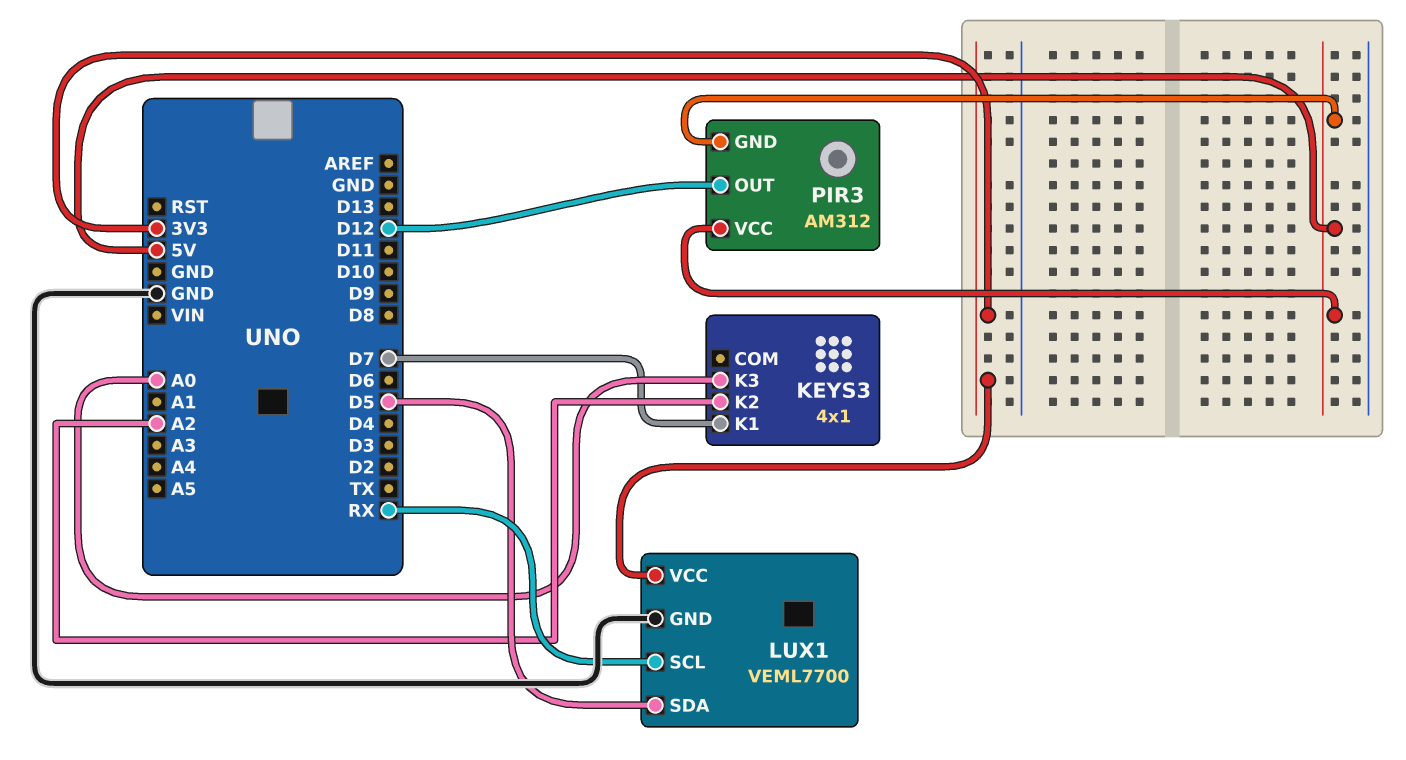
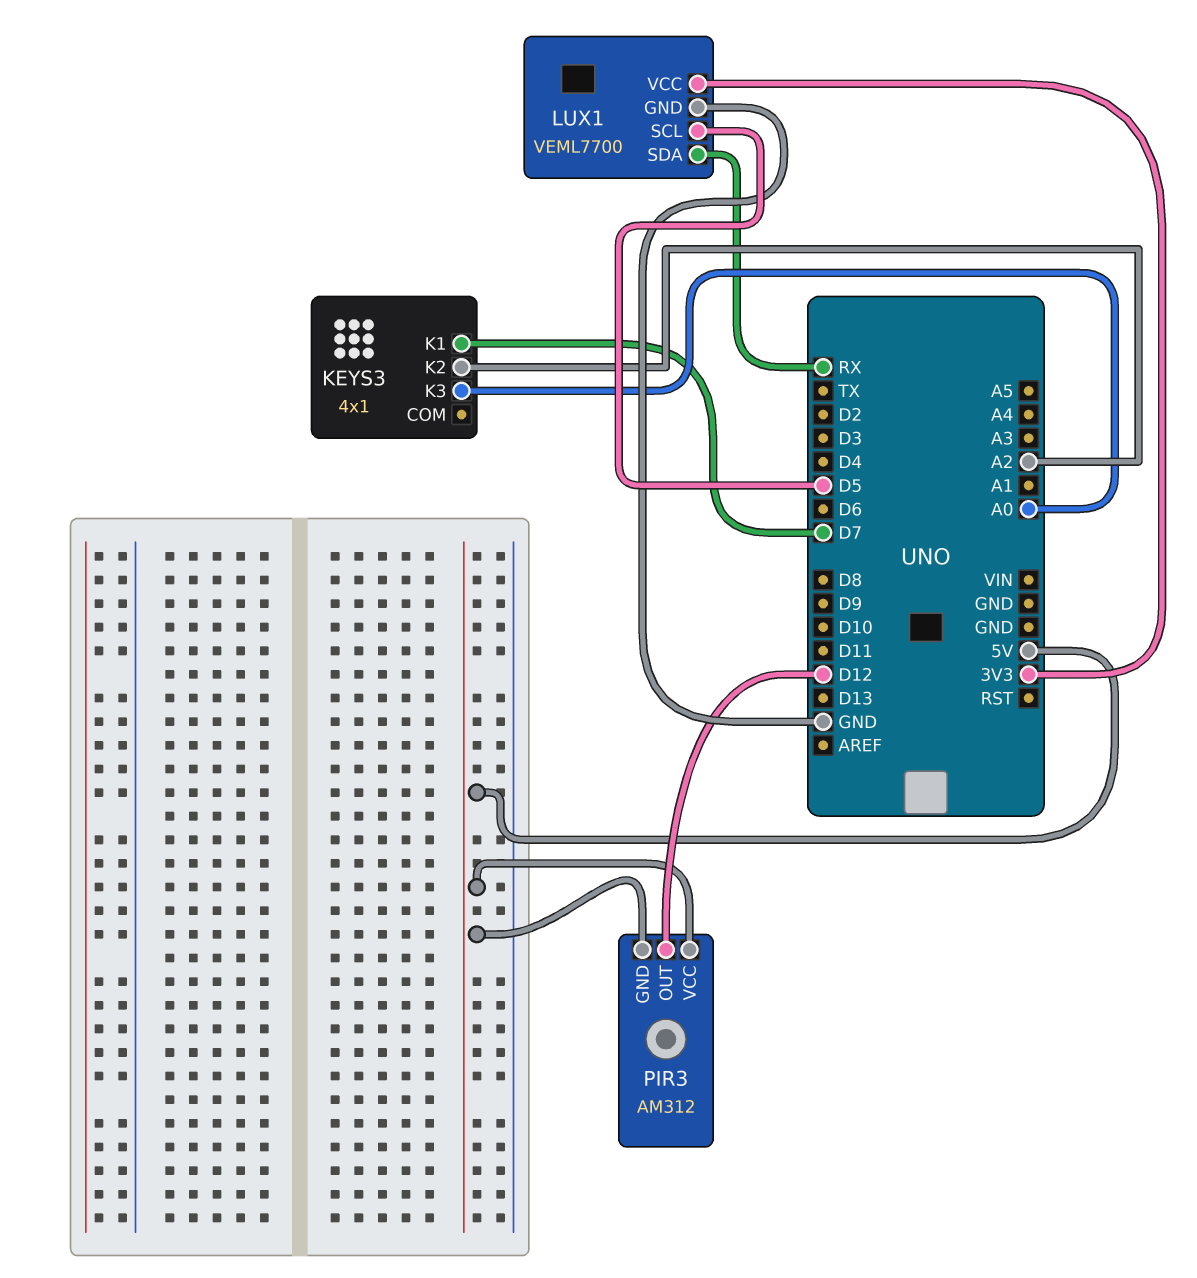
LUX1 pin SCL: RX -> D5
LUX1 pin SDA: D5 -> RX

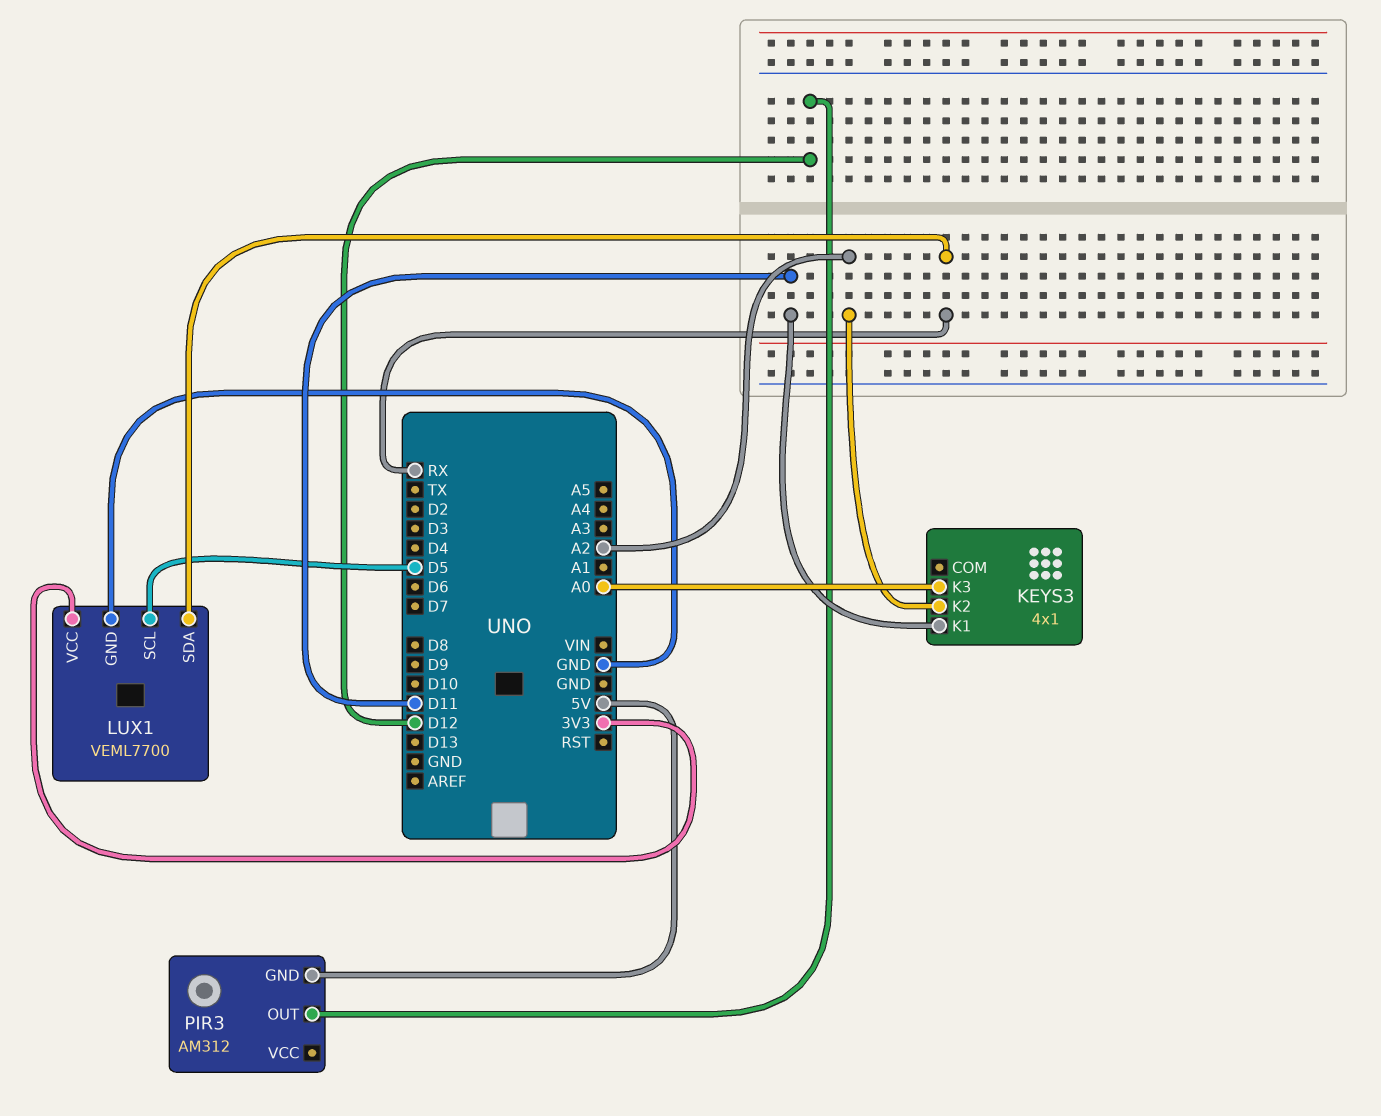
KEYS3 pin K1: D7 -> D11
PIR3 pin VCC: 5V -> none

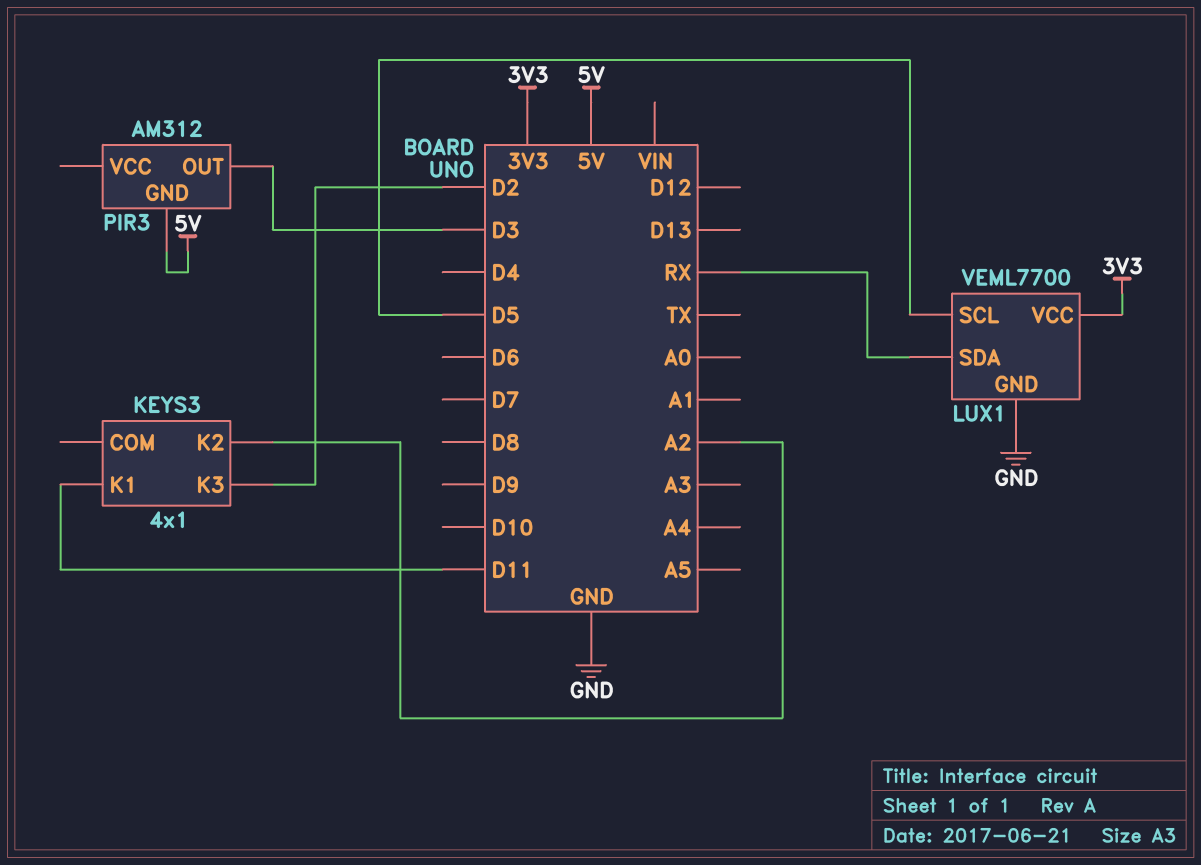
KEYS3 pin K3: A0 -> D2
PIR3 pin OUT: D12 -> D3

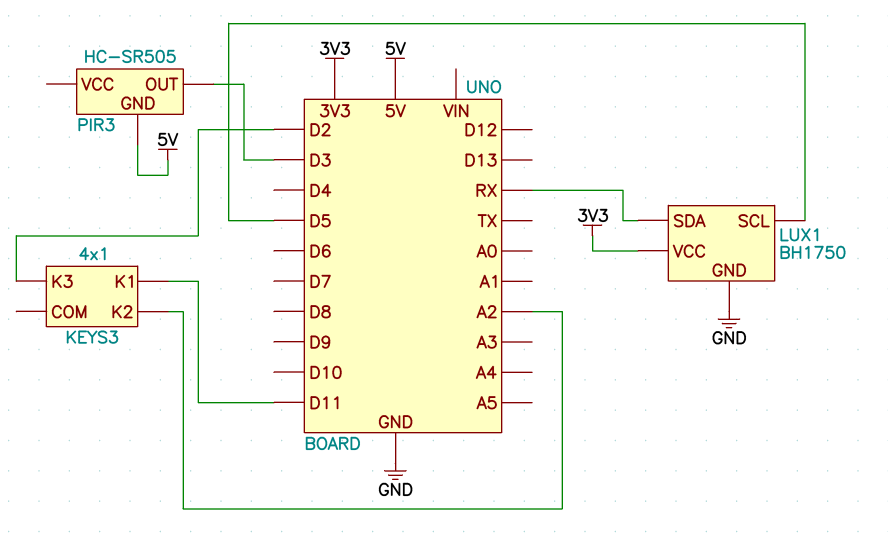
LUX1: VEML7700 -> BH1750
PIR3: AM312 -> HC-SR505

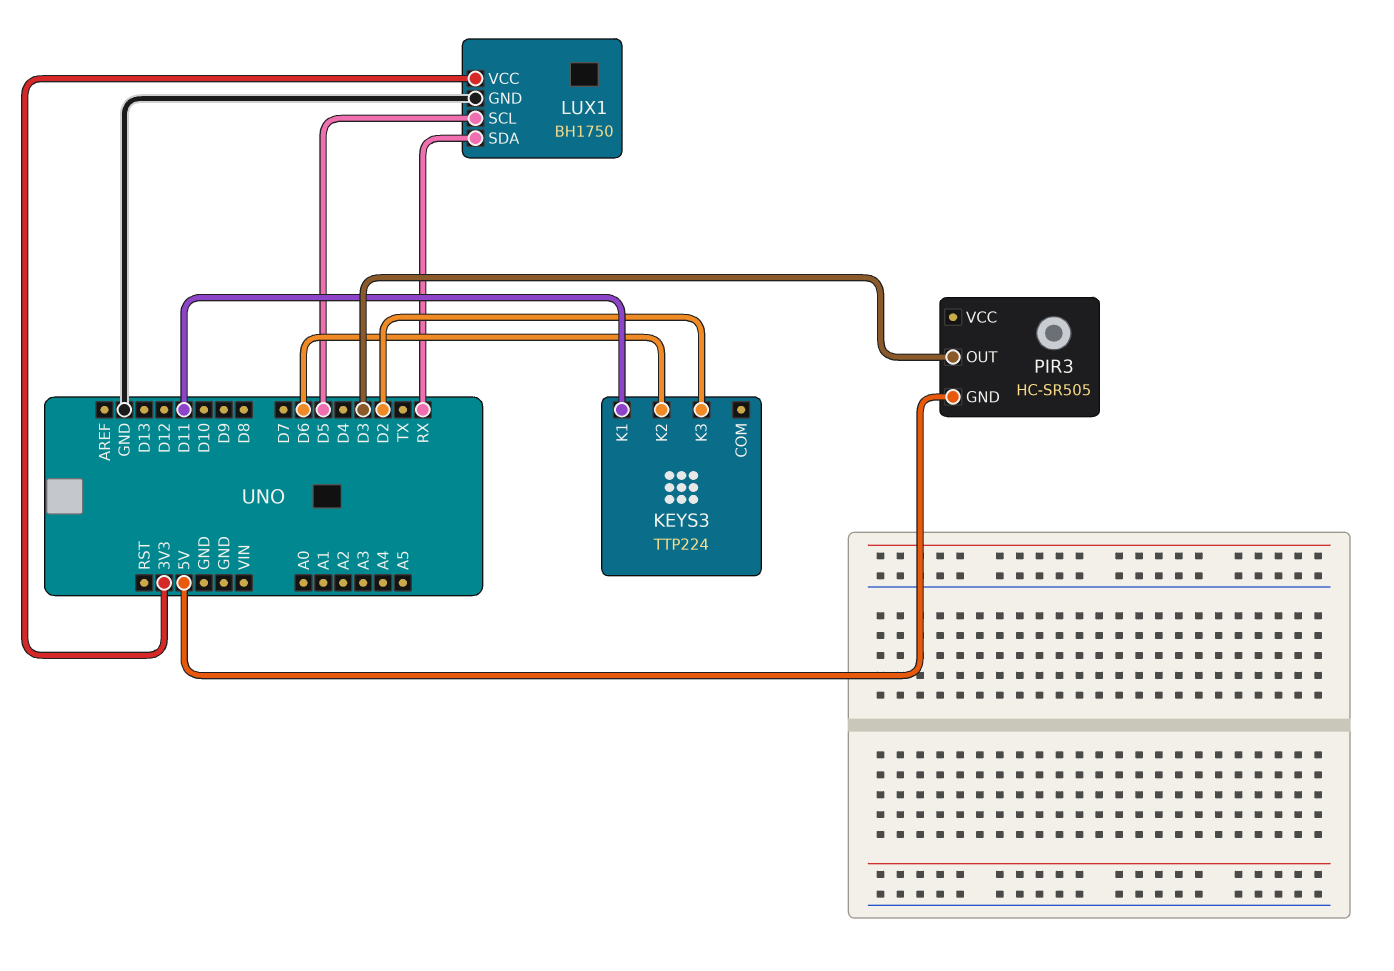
KEYS3: 4x1 -> TTP224
KEYS3 pin K2: A2 -> D6

